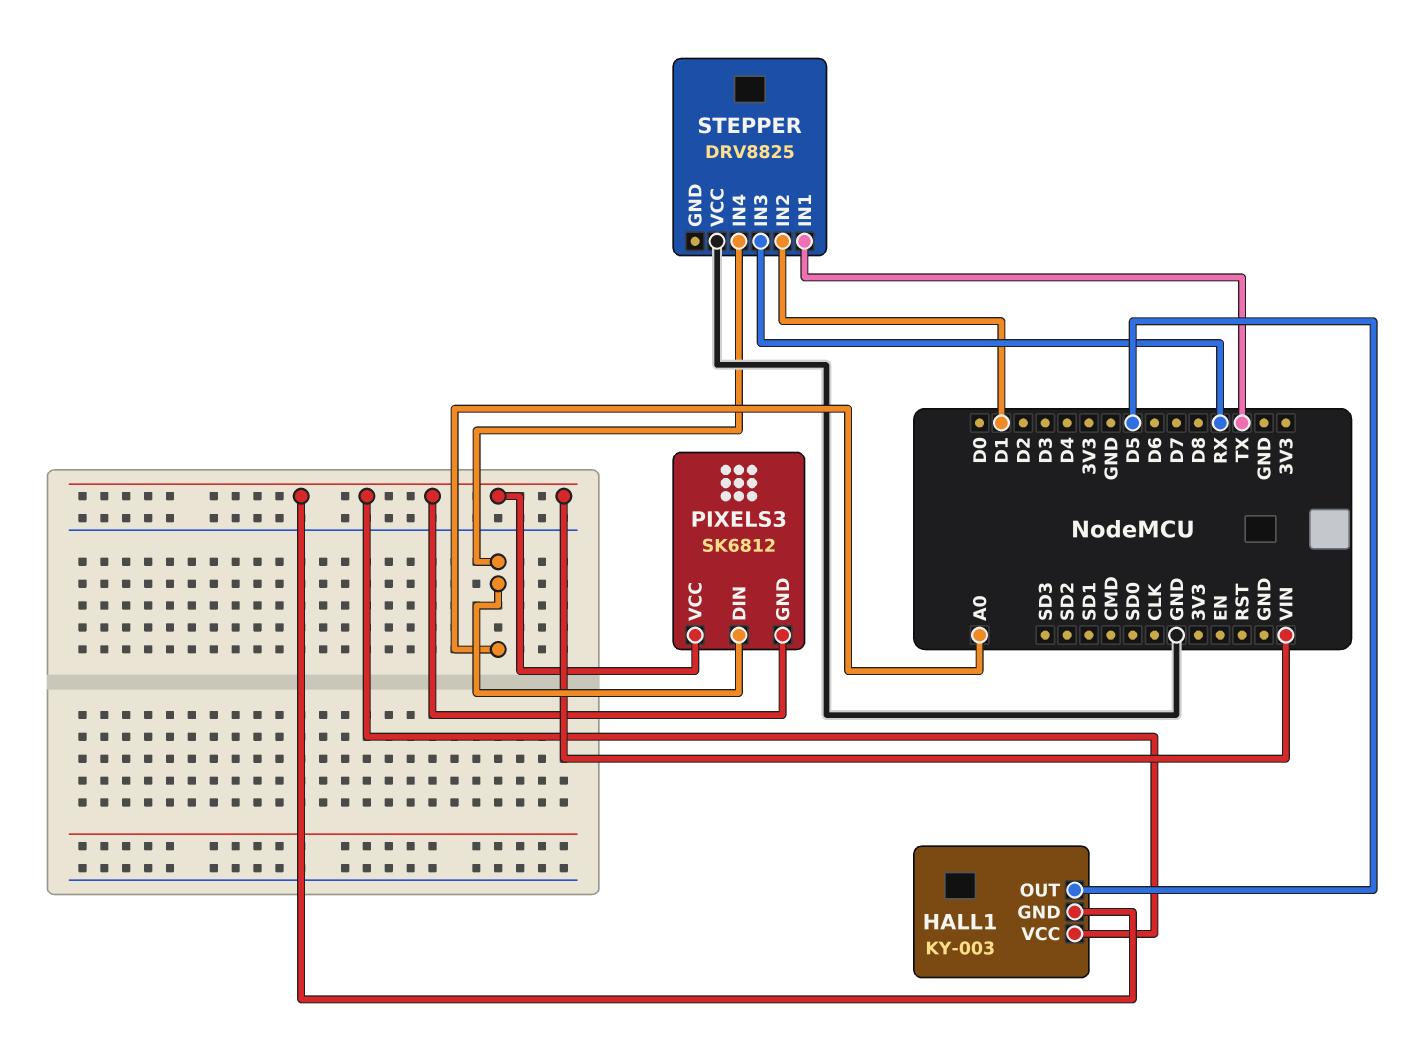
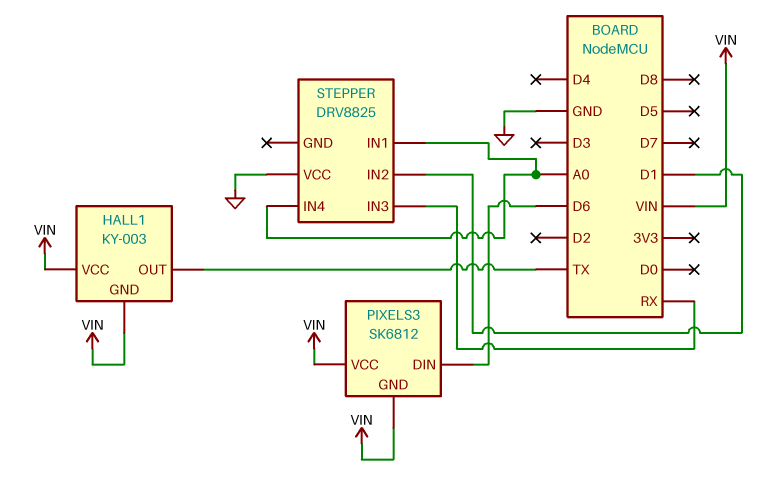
HALL1 pin OUT: D5 -> TX
PIXELS3 pin DIN: A0 -> D6
STEPPER pin IN1: TX -> A0

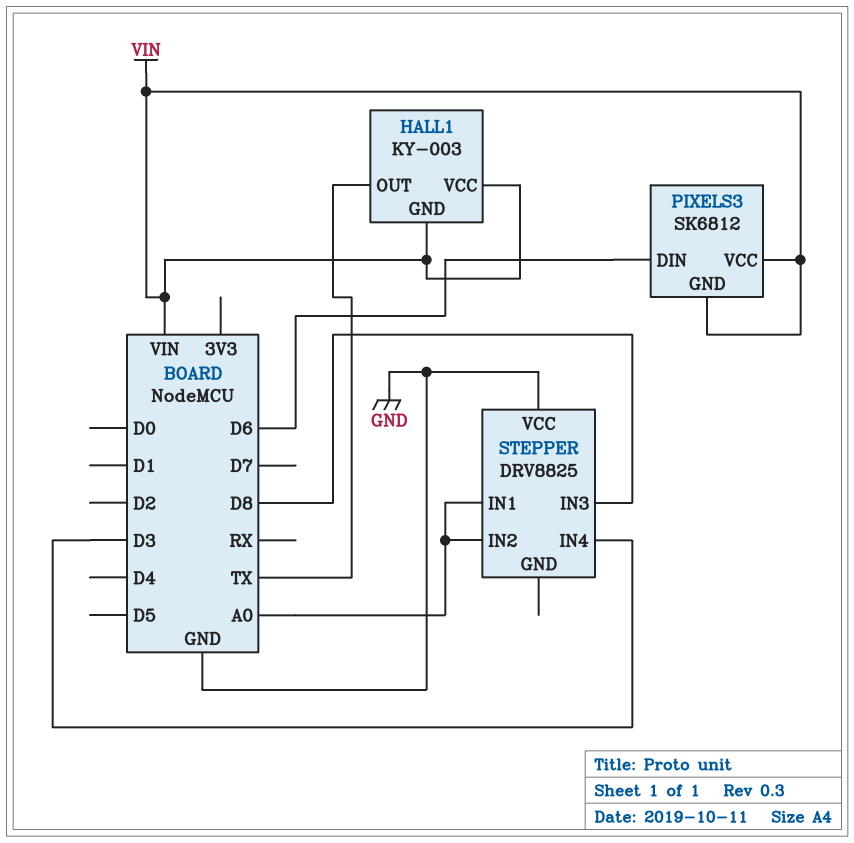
STEPPER pin IN2: D1 -> A0
STEPPER pin IN3: RX -> D8
STEPPER pin IN4: A0 -> D3

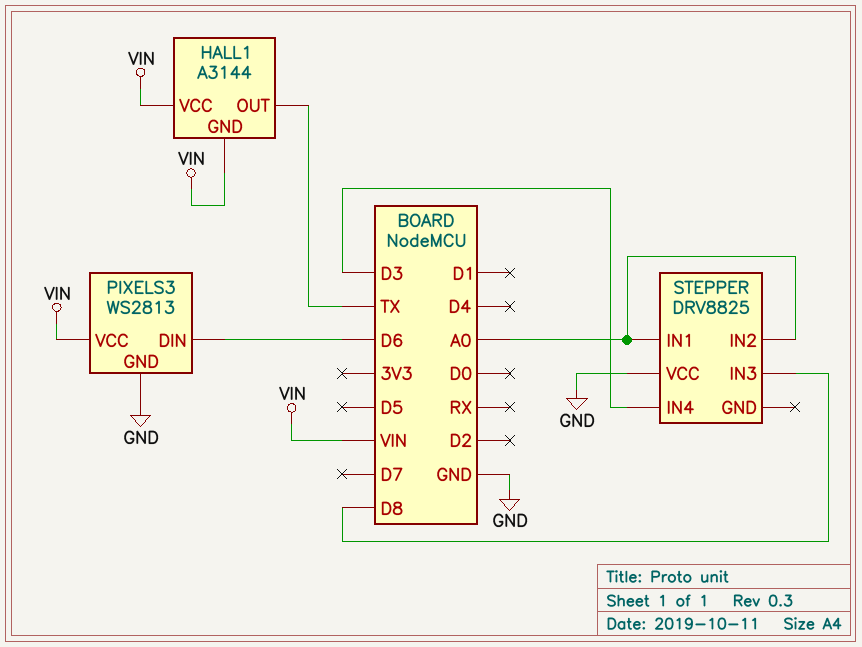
HALL1: KY-003 -> A3144
PIXELS3: SK6812 -> WS2813
PIXELS3 pin GND: VIN -> GND

